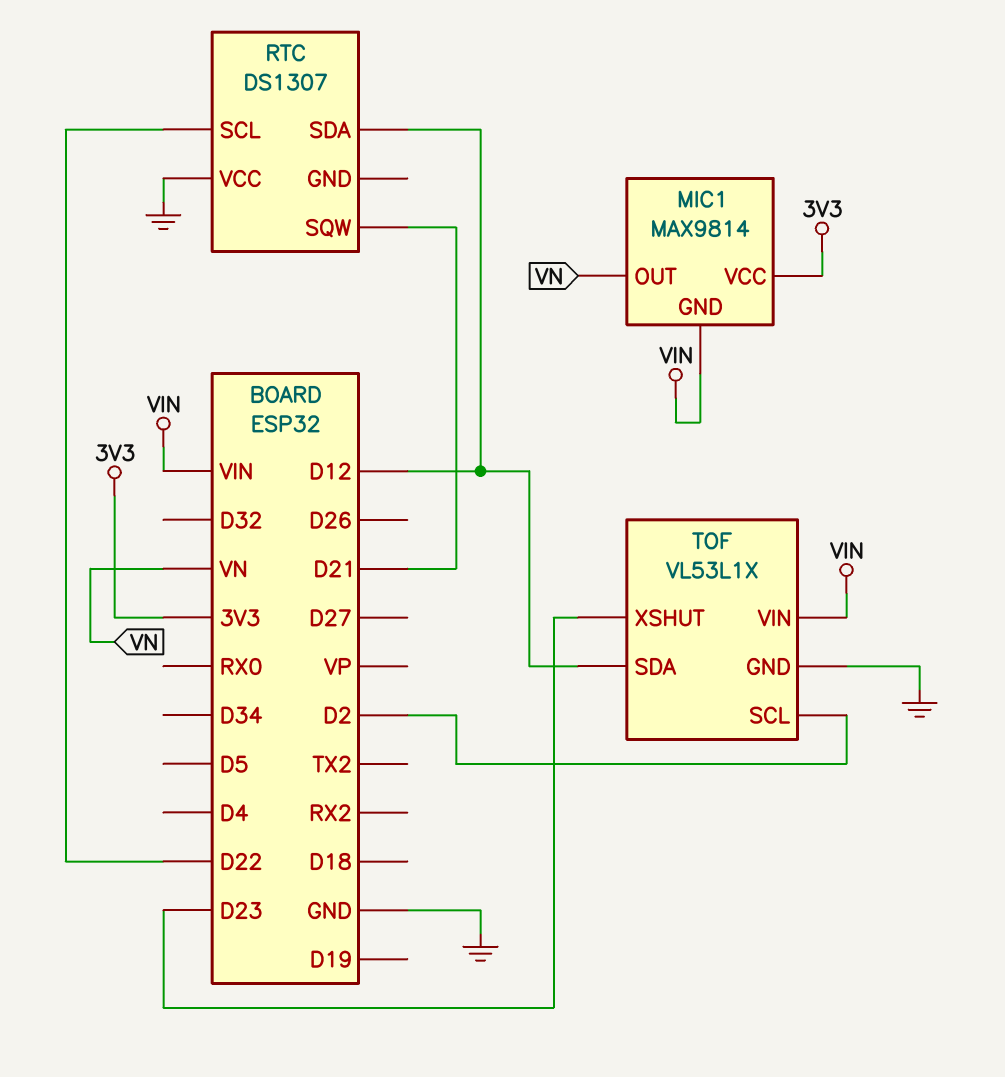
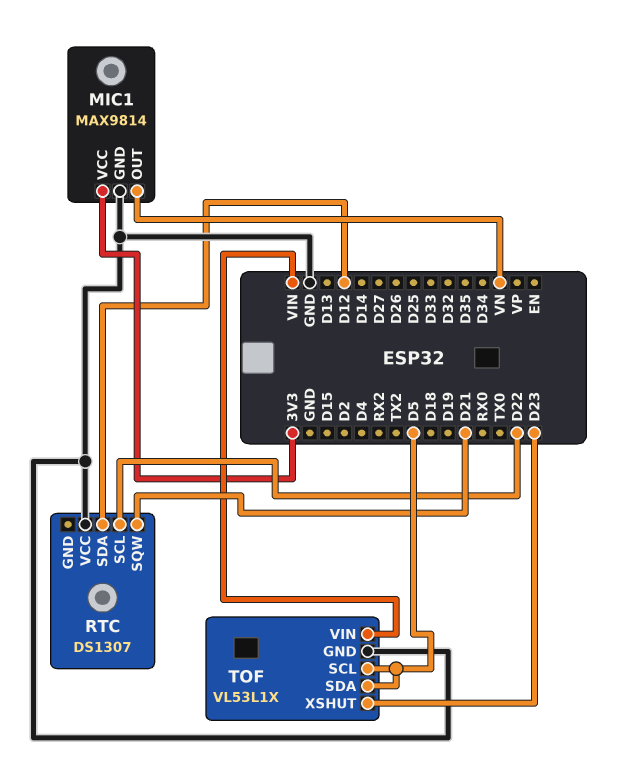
MIC1 pin GND: VIN -> GND
TOF pin SCL: D2 -> D5
TOF pin SDA: D12 -> D5

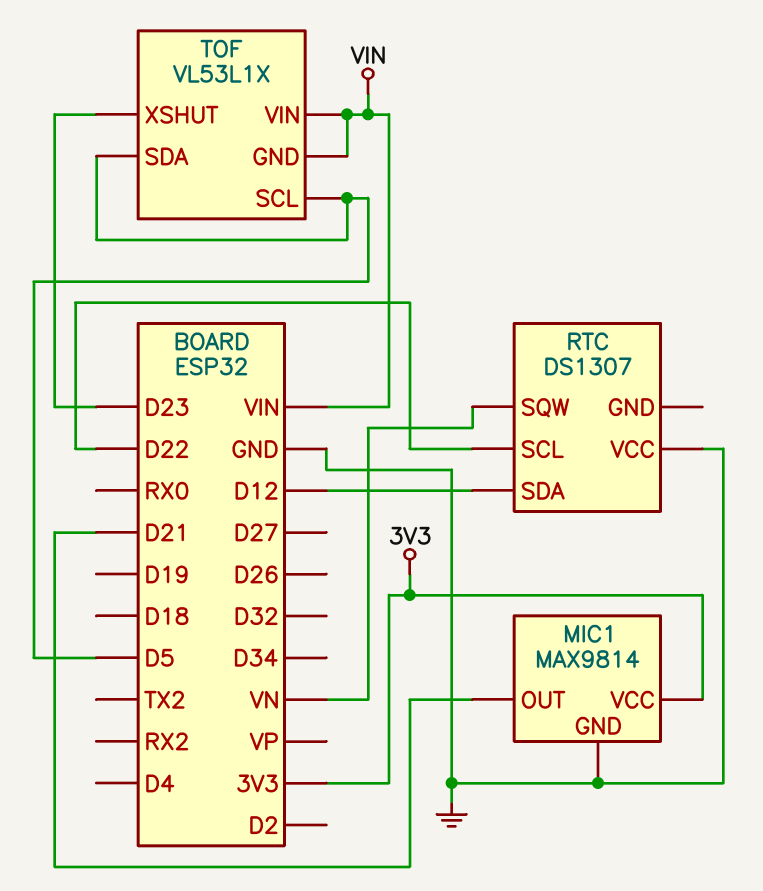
MIC1 pin OUT: VN -> D21
RTC pin SQW: D21 -> VN
TOF pin GND: GND -> VIN

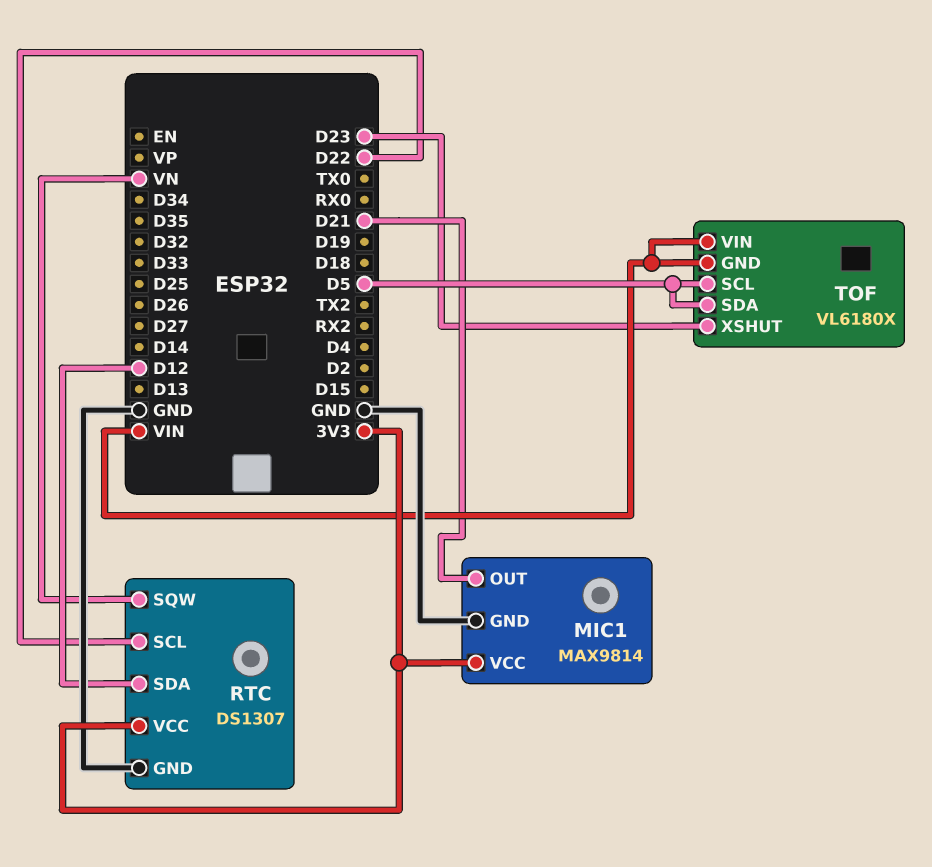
RTC pin GND: none -> GND
RTC pin VCC: GND -> 3V3
TOF: VL53L1X -> VL6180X

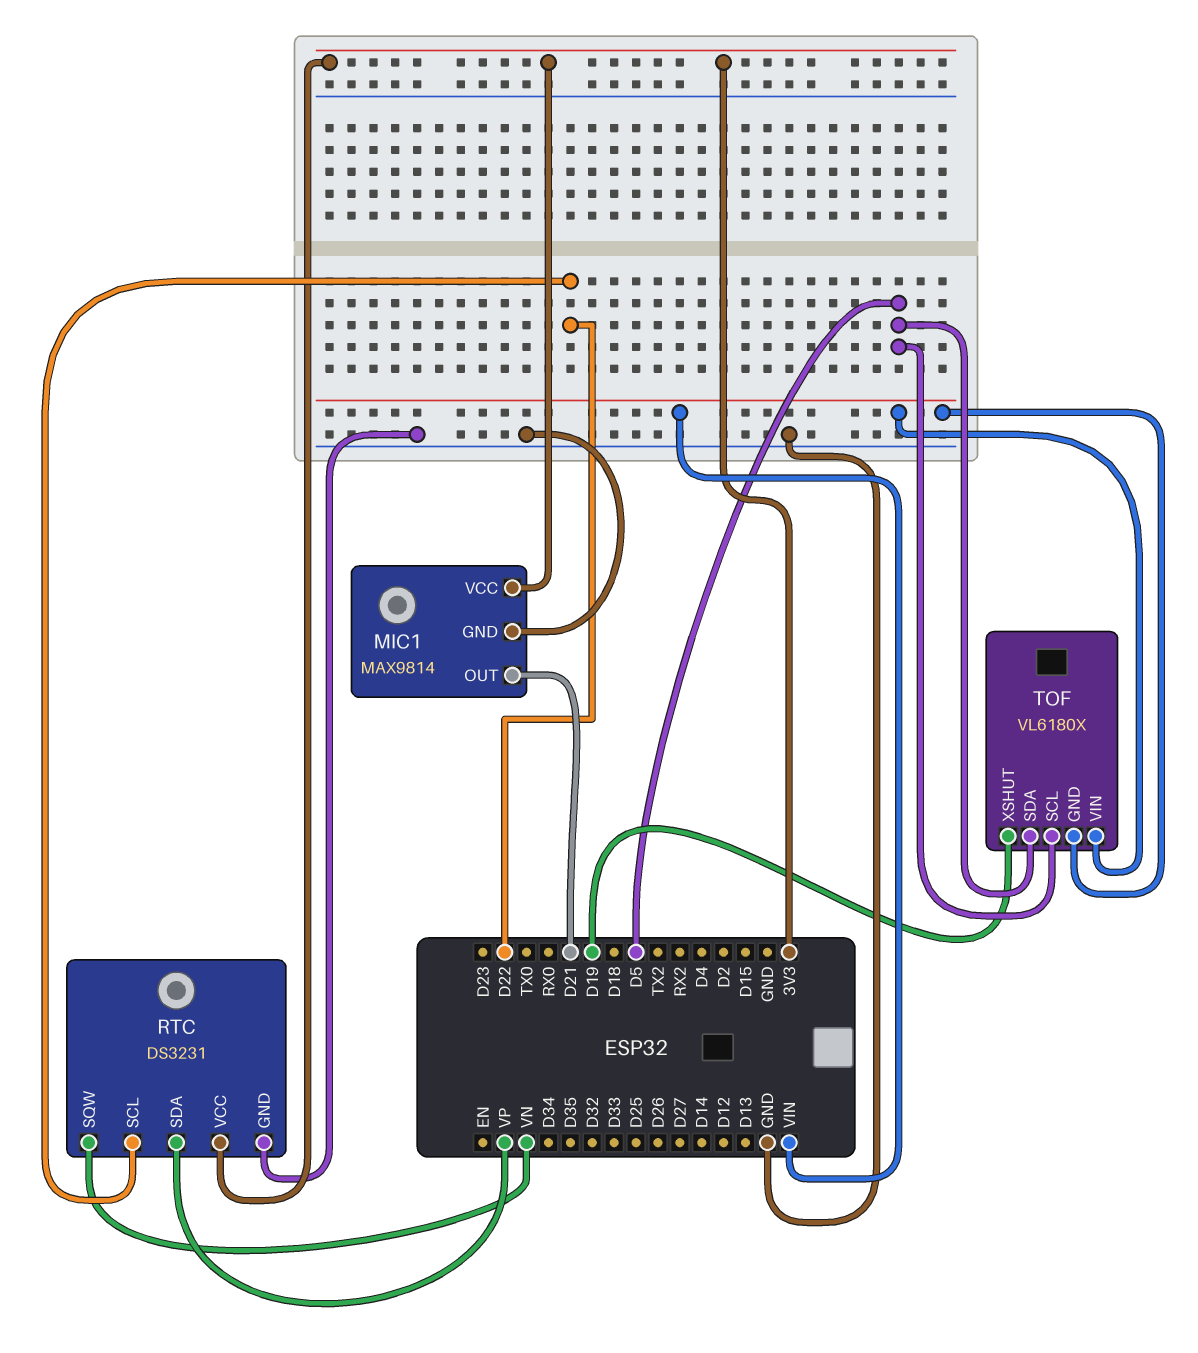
RTC: DS1307 -> DS3231
RTC pin SDA: D12 -> VP
TOF pin XSHUT: D23 -> D19

